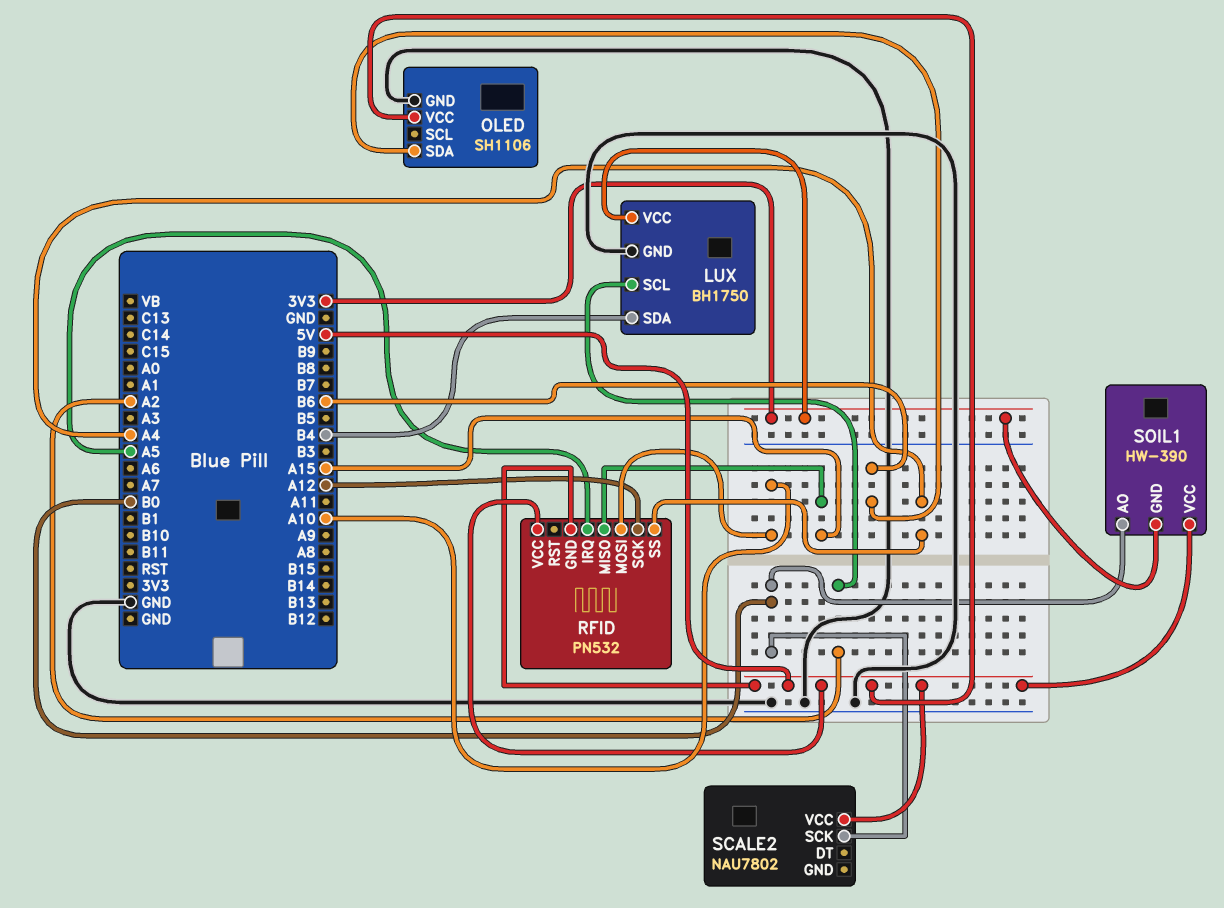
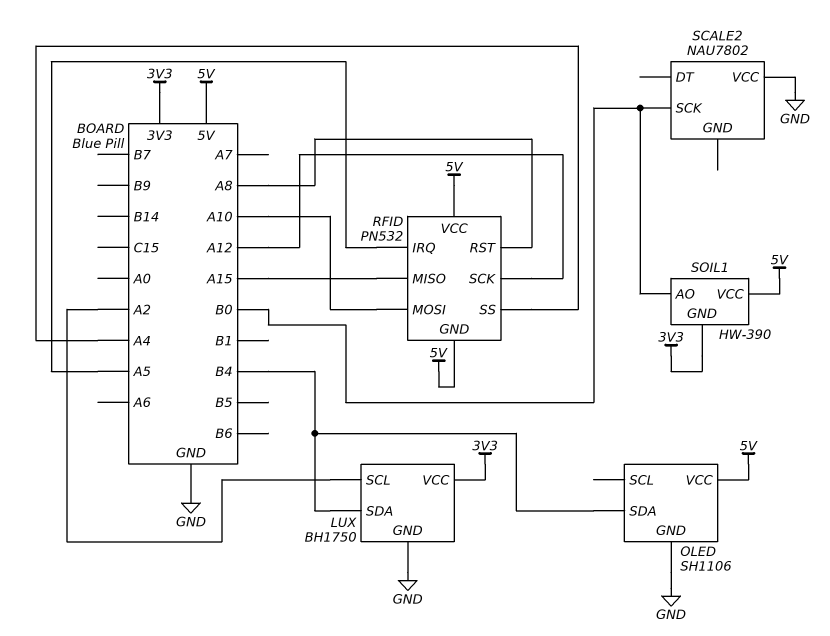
OLED pin SDA: B6 -> B4
RFID pin RST: none -> A8
SCALE2 pin VCC: 5V -> GND

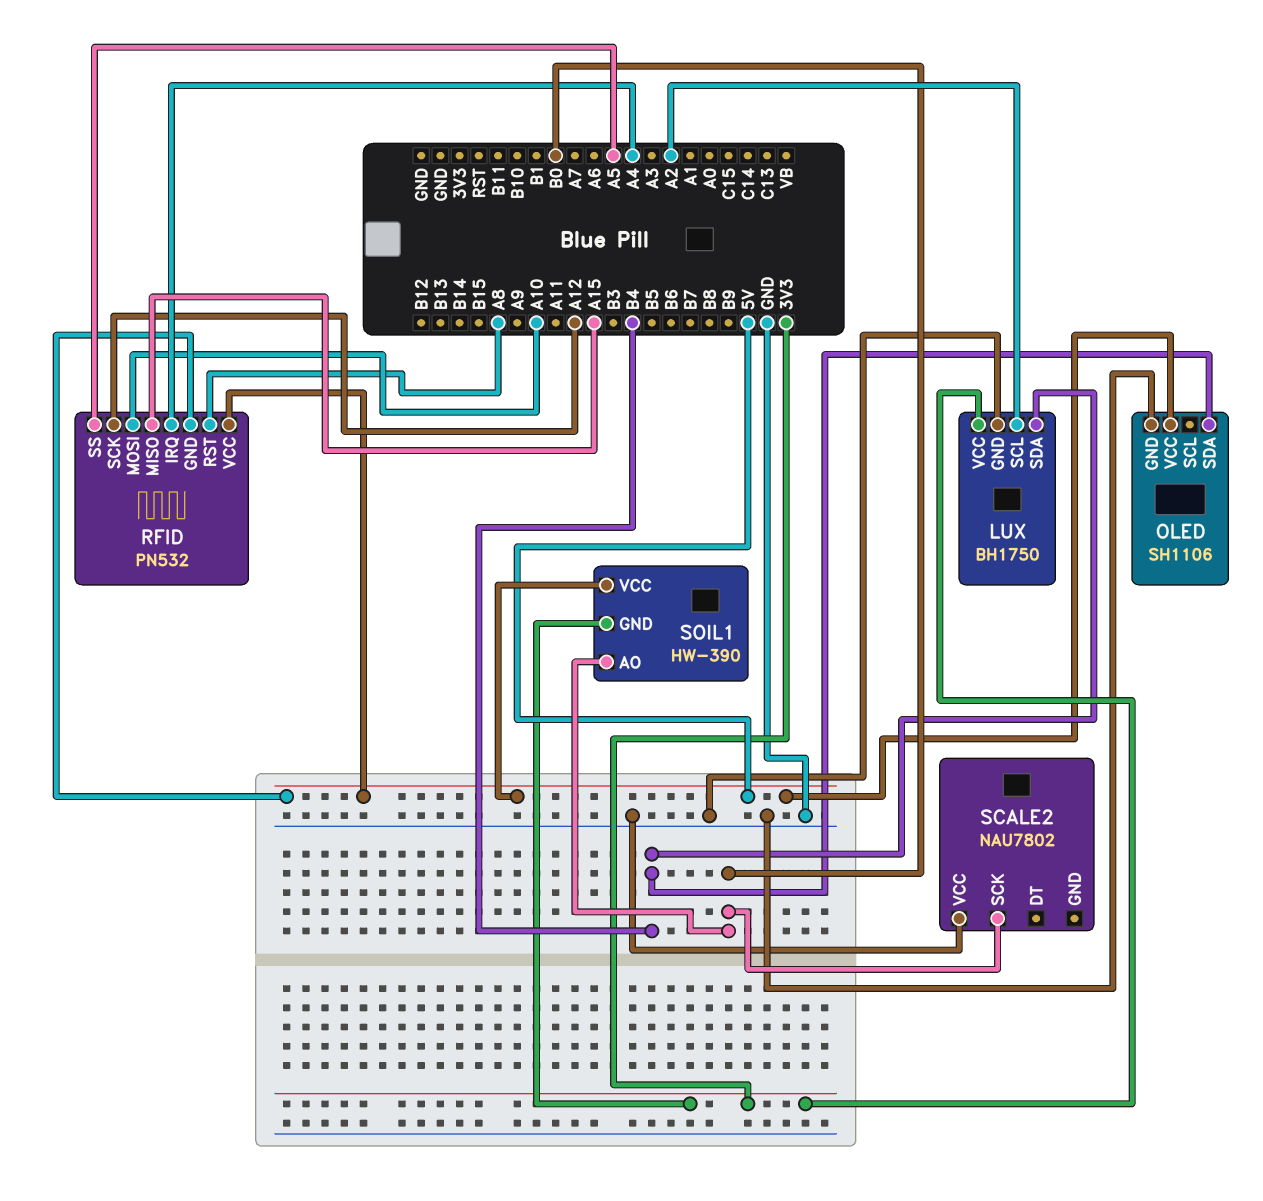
RFID pin IRQ: A5 -> A4
RFID pin SS: A4 -> A5

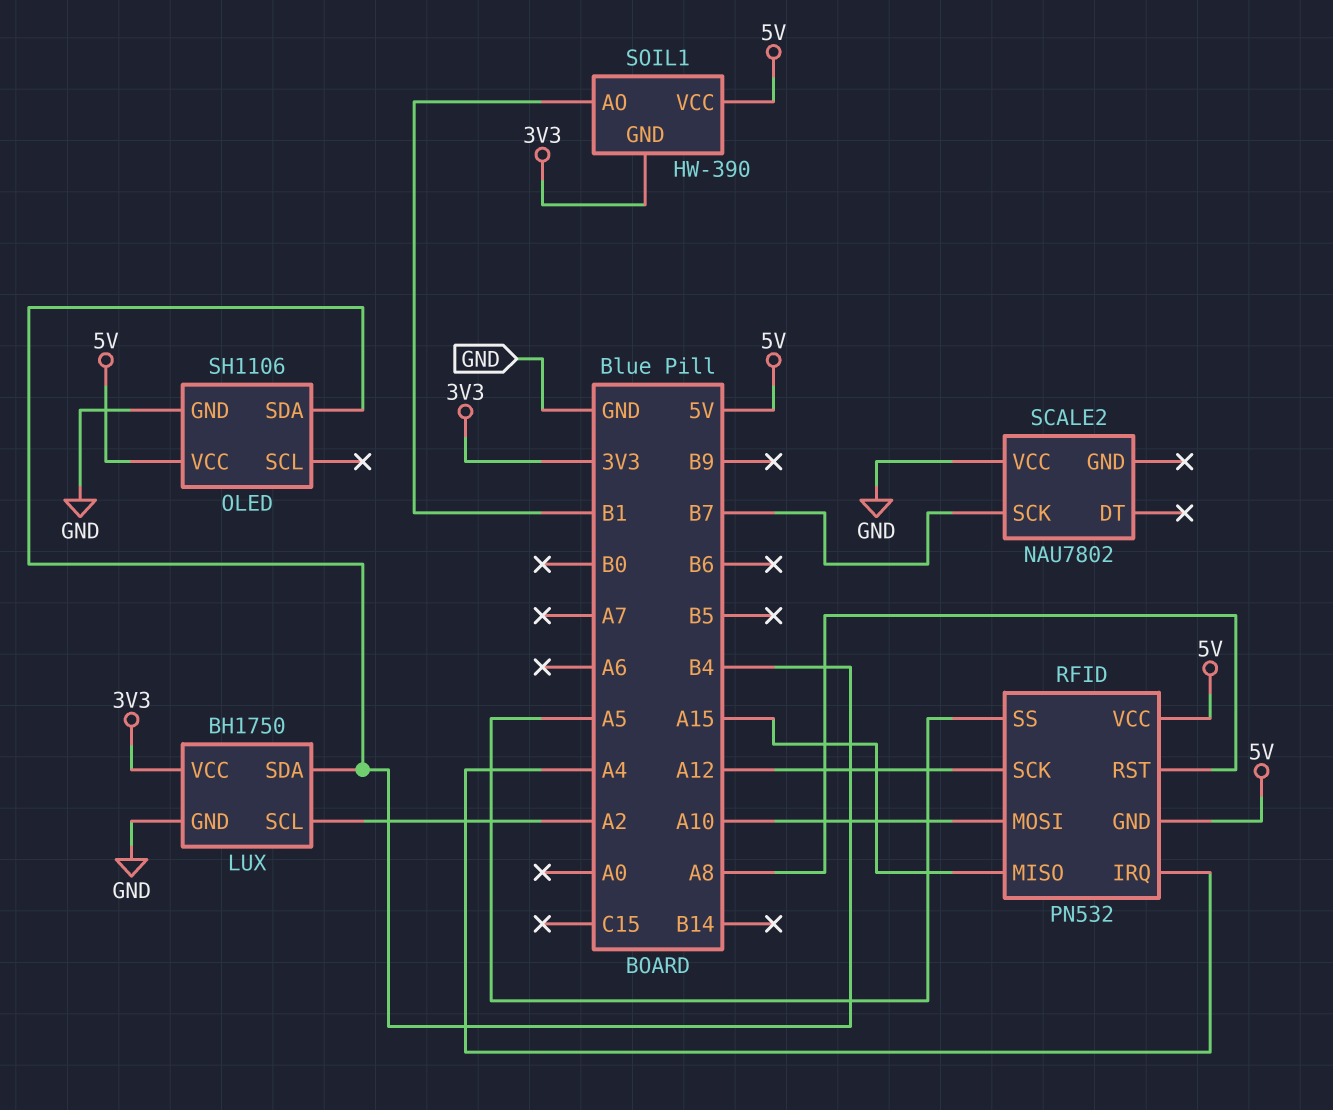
SCALE2 pin SCK: B0 -> B7
SOIL1 pin AO: B0 -> B1

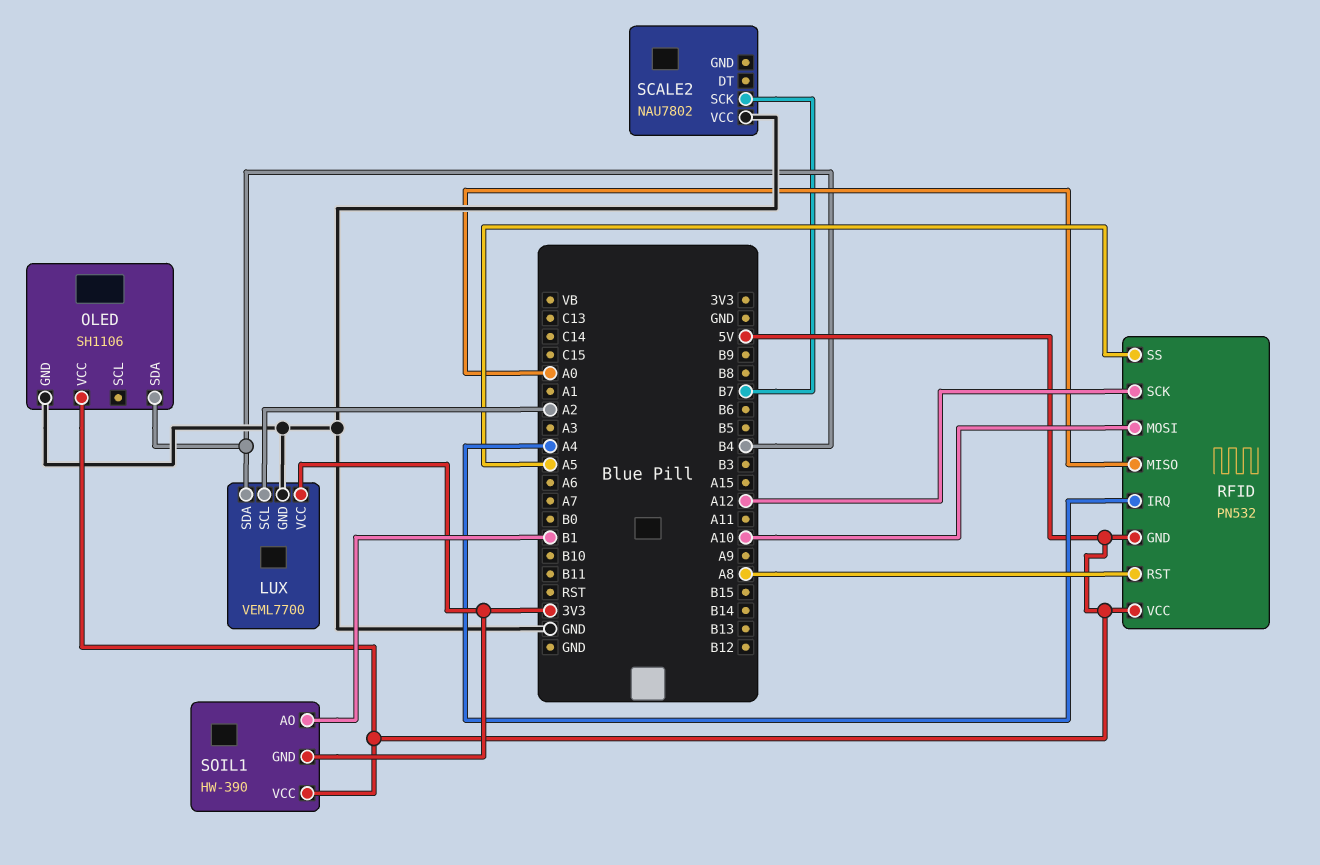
LUX: BH1750 -> VEML7700
RFID pin MISO: A15 -> A0

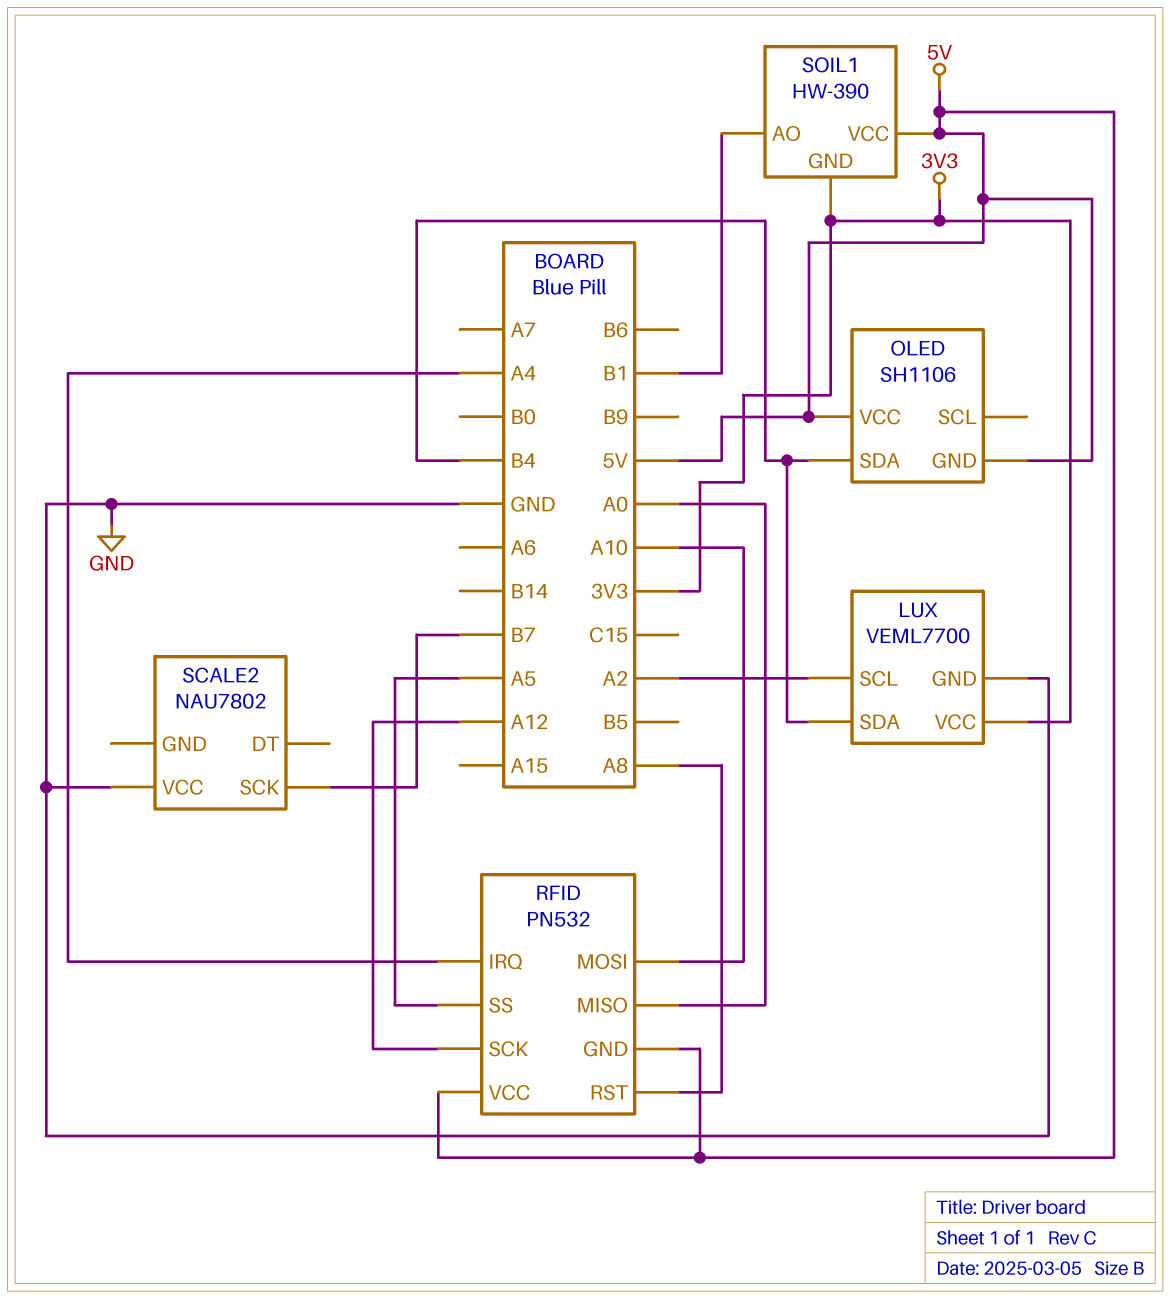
OLED pin GND: GND -> 5V

